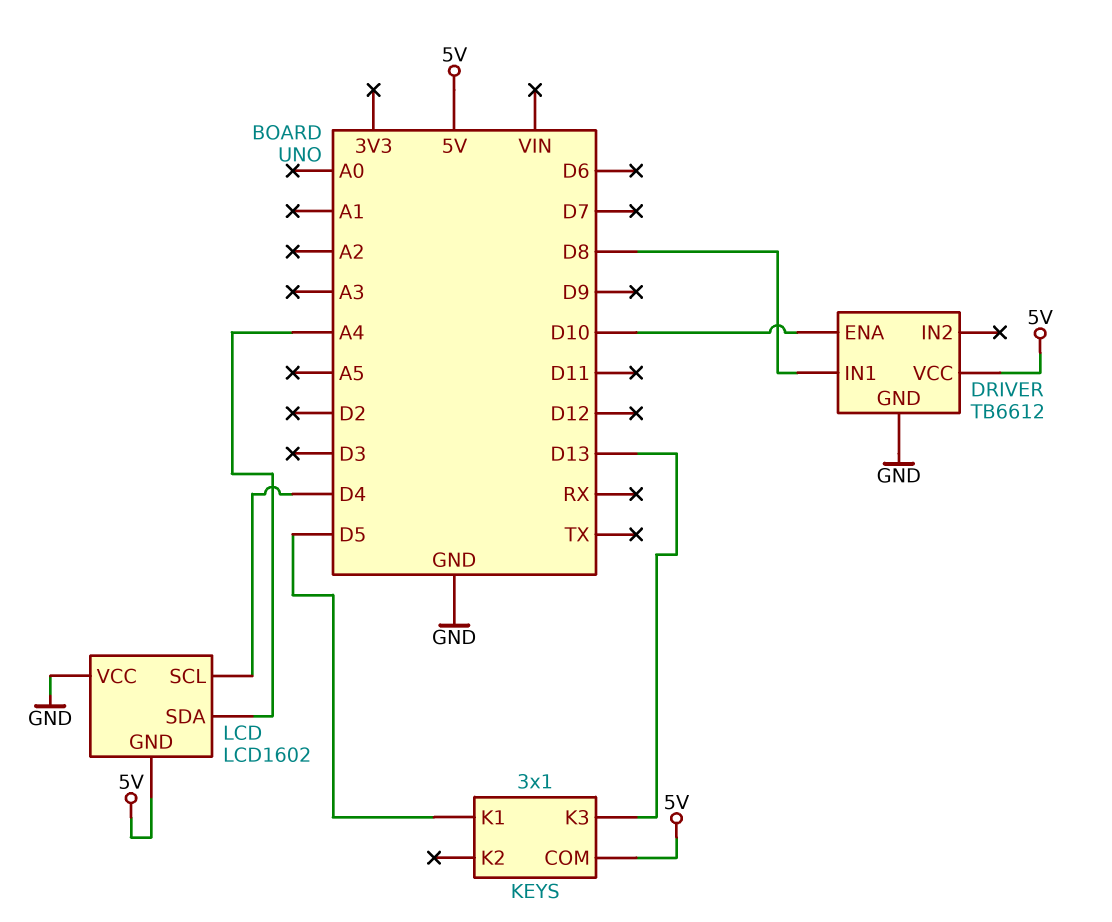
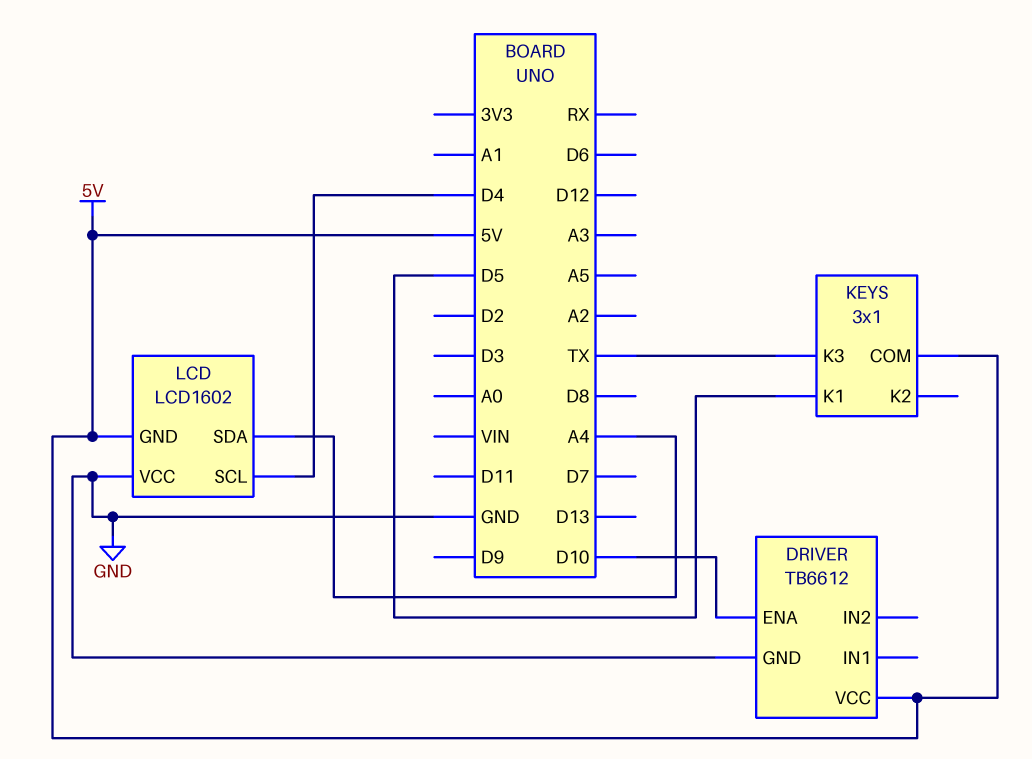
DRIVER pin IN1: D8 -> none
KEYS pin K3: D13 -> TX

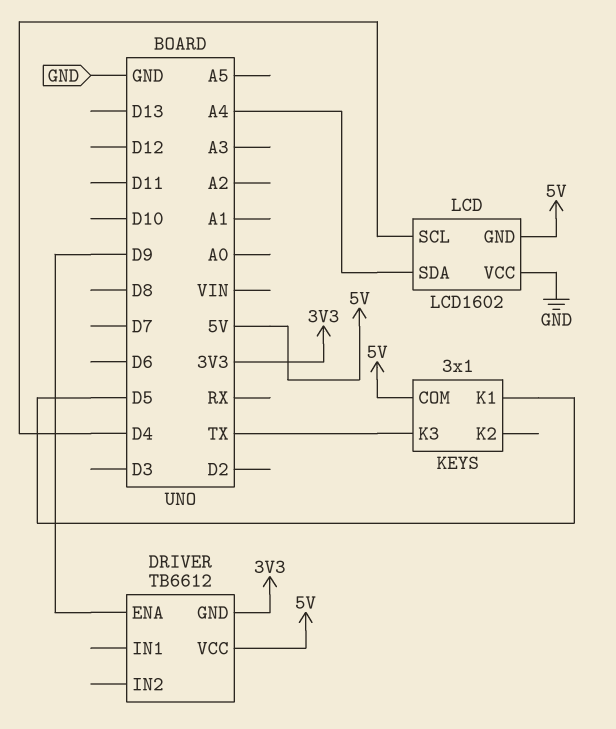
DRIVER pin ENA: D10 -> D9
DRIVER pin GND: GND -> 3V3

